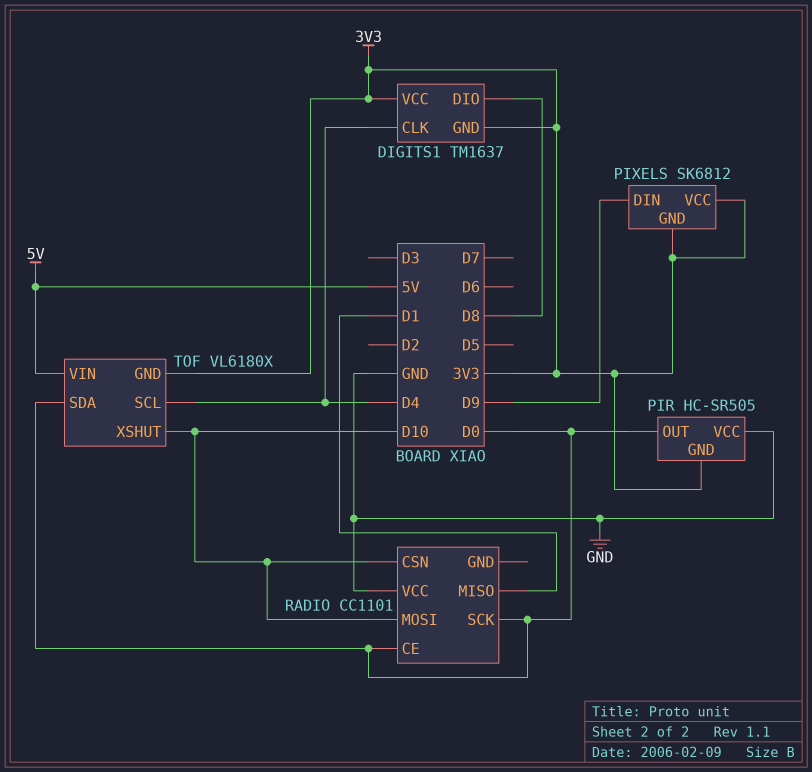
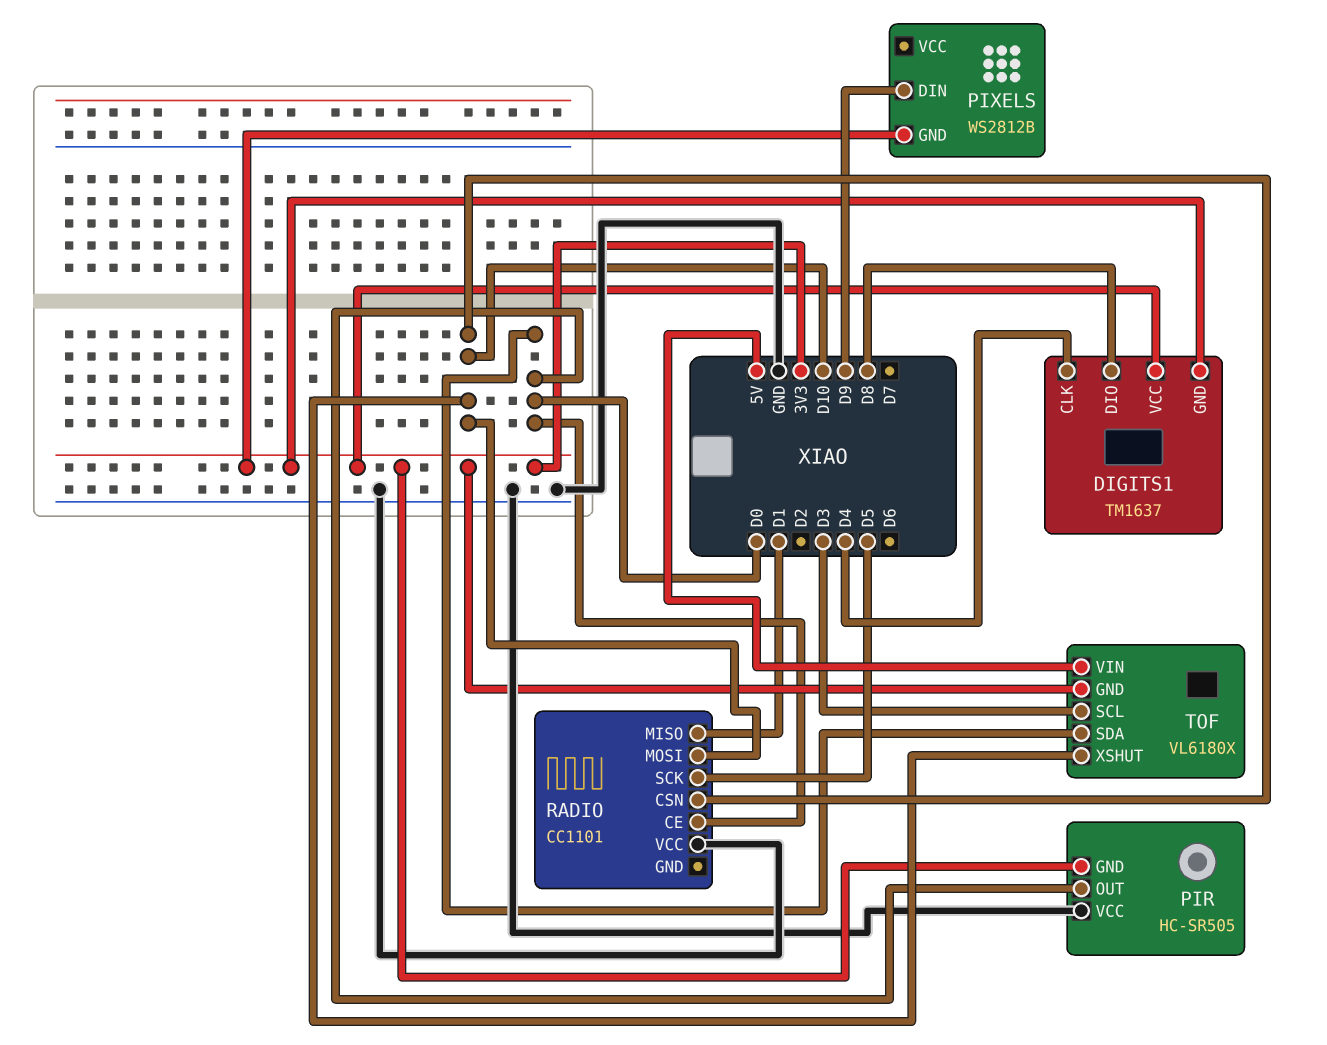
PIXELS: SK6812 -> WS2812B
PIXELS pin VCC: 3V3 -> none
RADIO pin SCK: D0 -> D5
TOF pin SCL: D4 -> D3

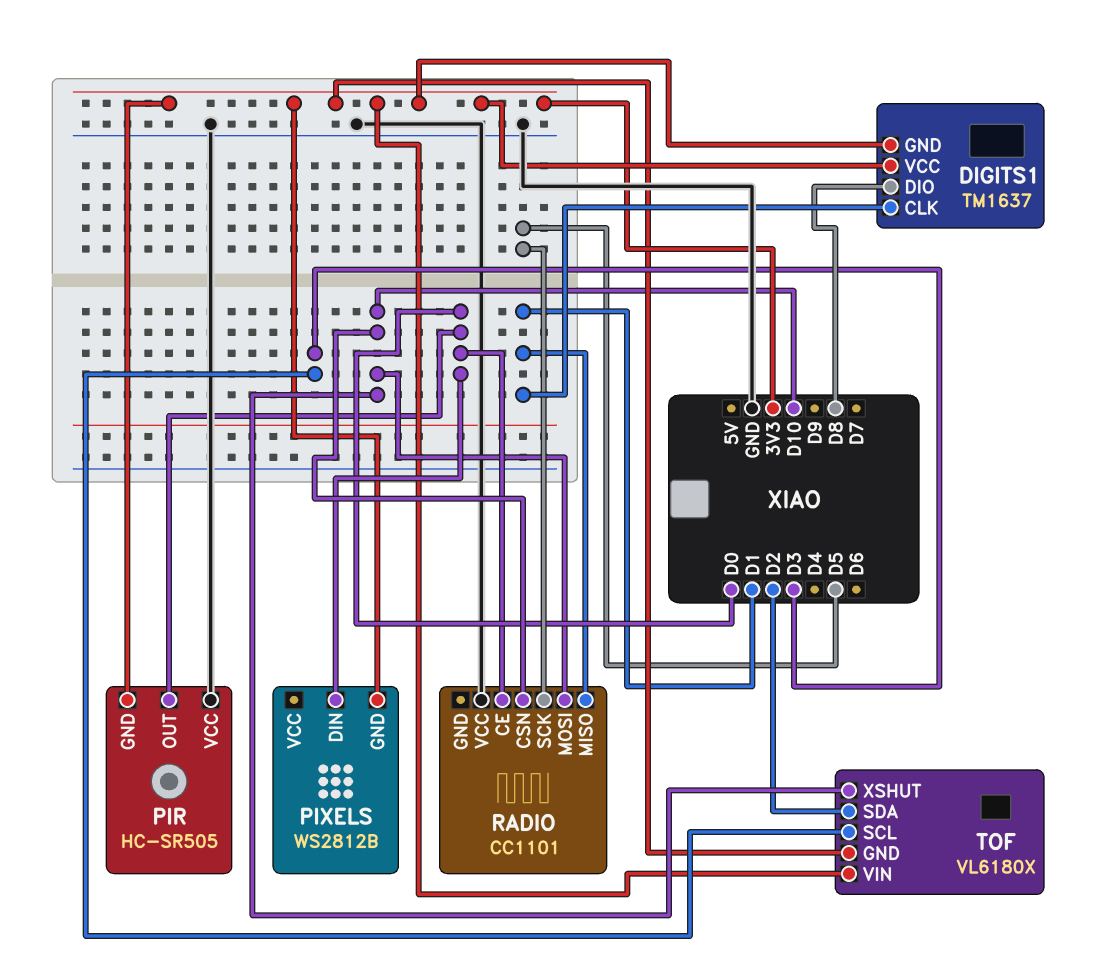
DIGITS1 pin CLK: D4 -> D1
PIXELS pin DIN: D9 -> D0
TOF pin SDA: D0 -> D2
TOF pin VIN: 5V -> 3V3

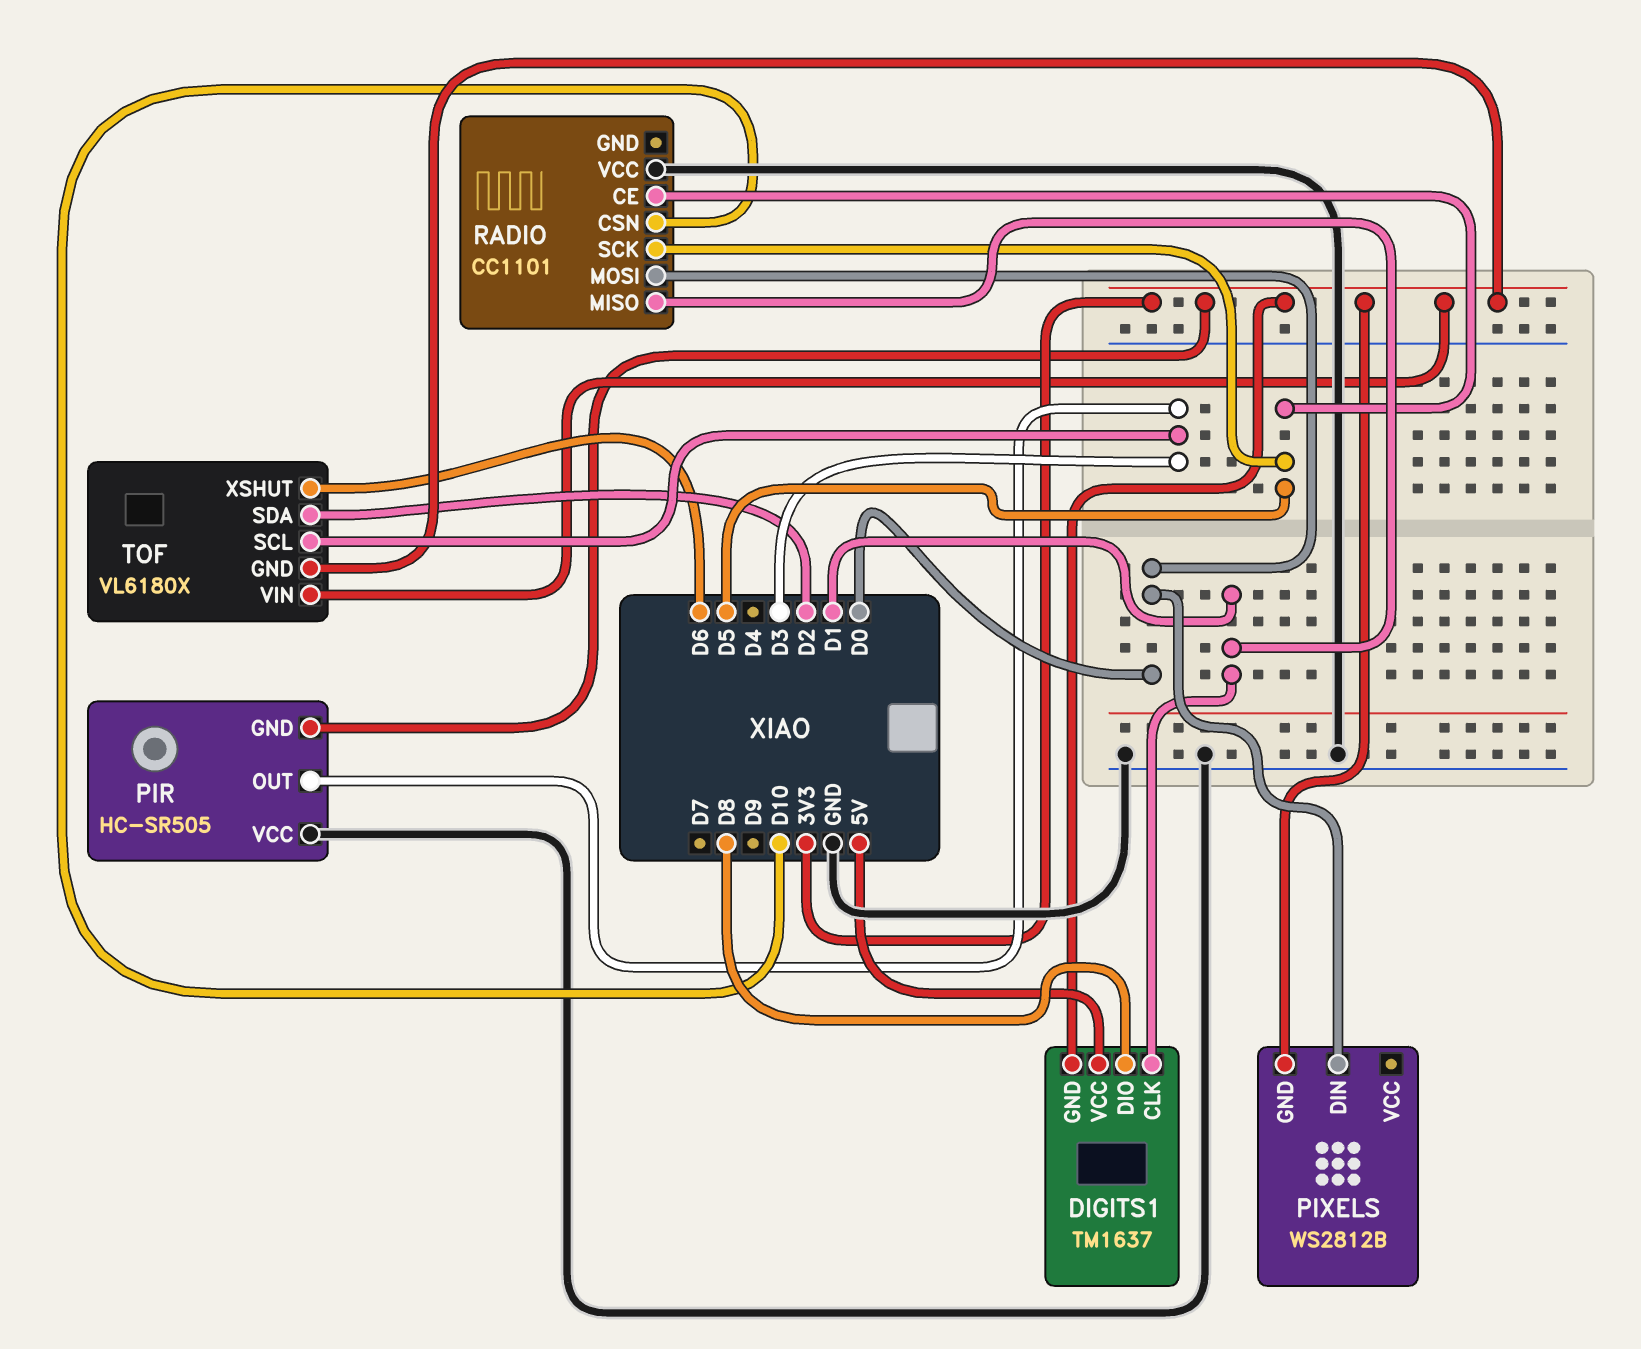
DIGITS1 pin VCC: 3V3 -> 5V
PIR pin OUT: D0 -> D3
RADIO pin CE: D0 -> D5
RADIO pin MOSI: D10 -> D0
TOF pin XSHUT: D10 -> D6

